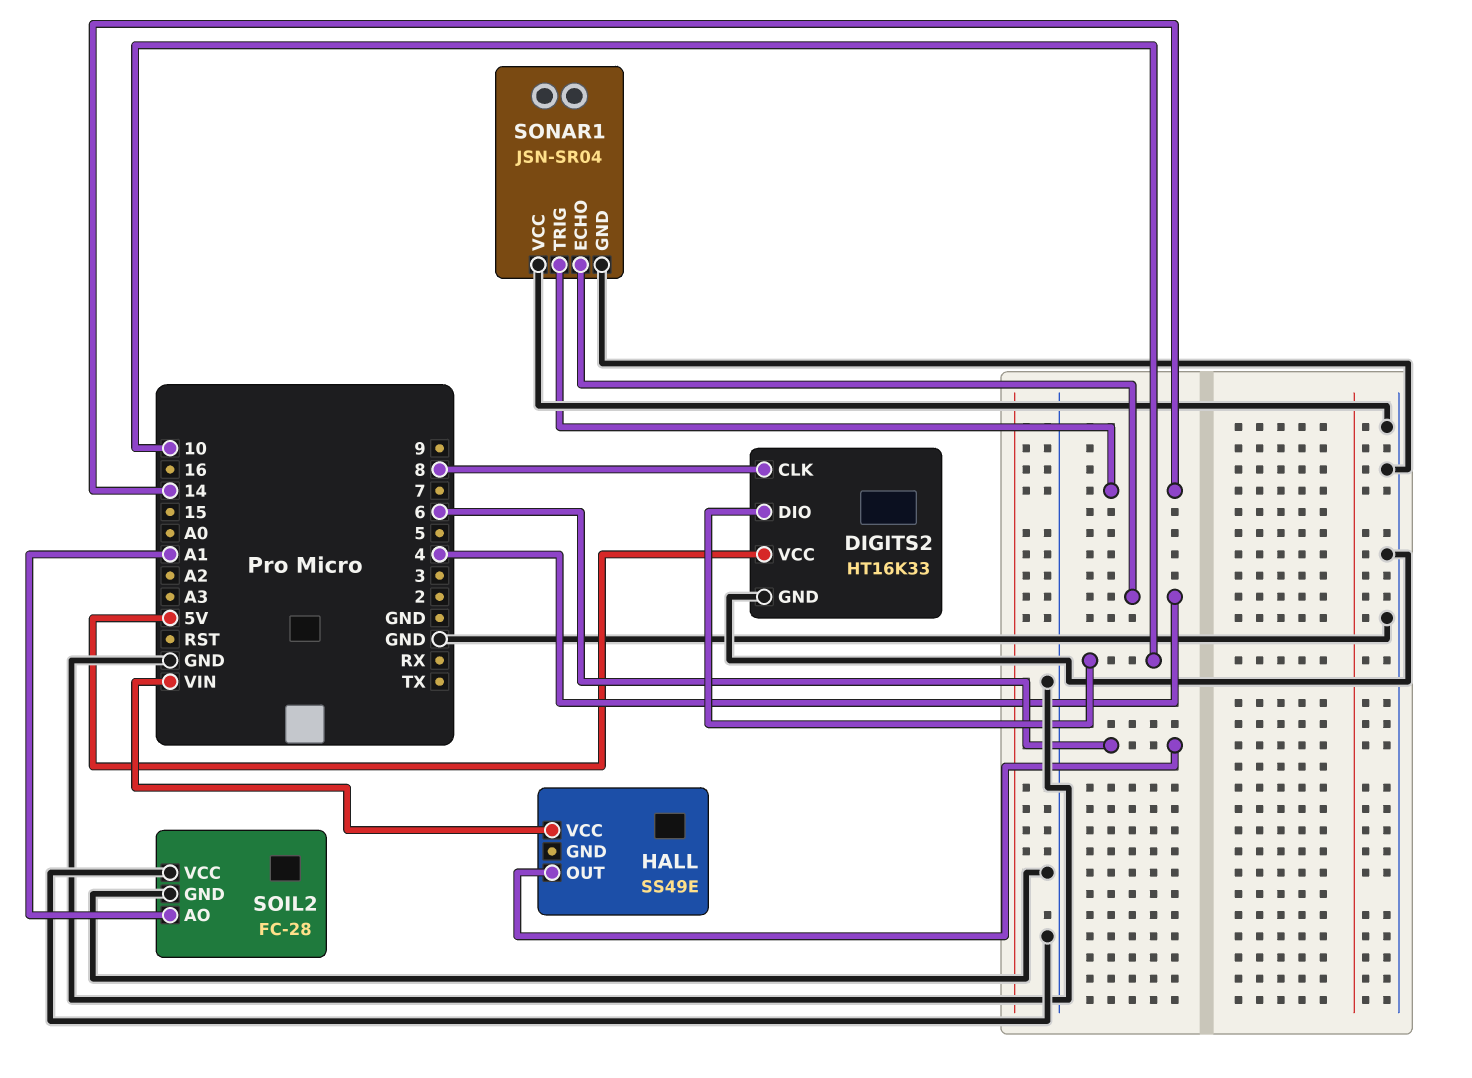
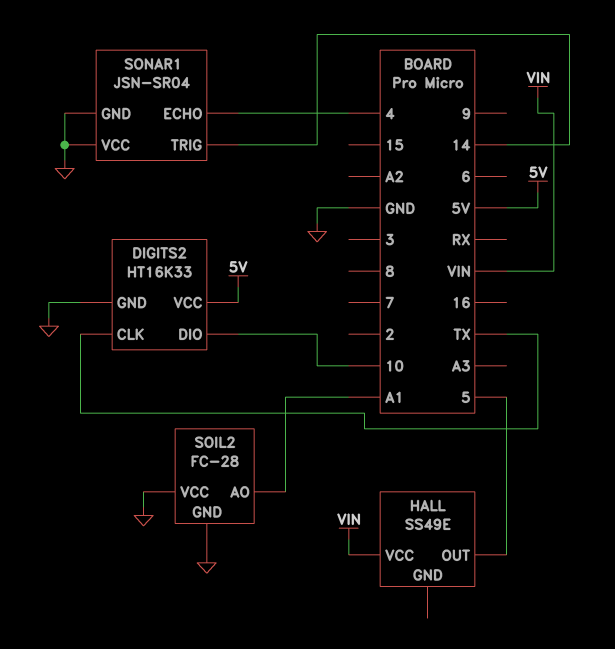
DIGITS2 pin CLK: 8 -> TX
HALL pin OUT: 6 -> 5

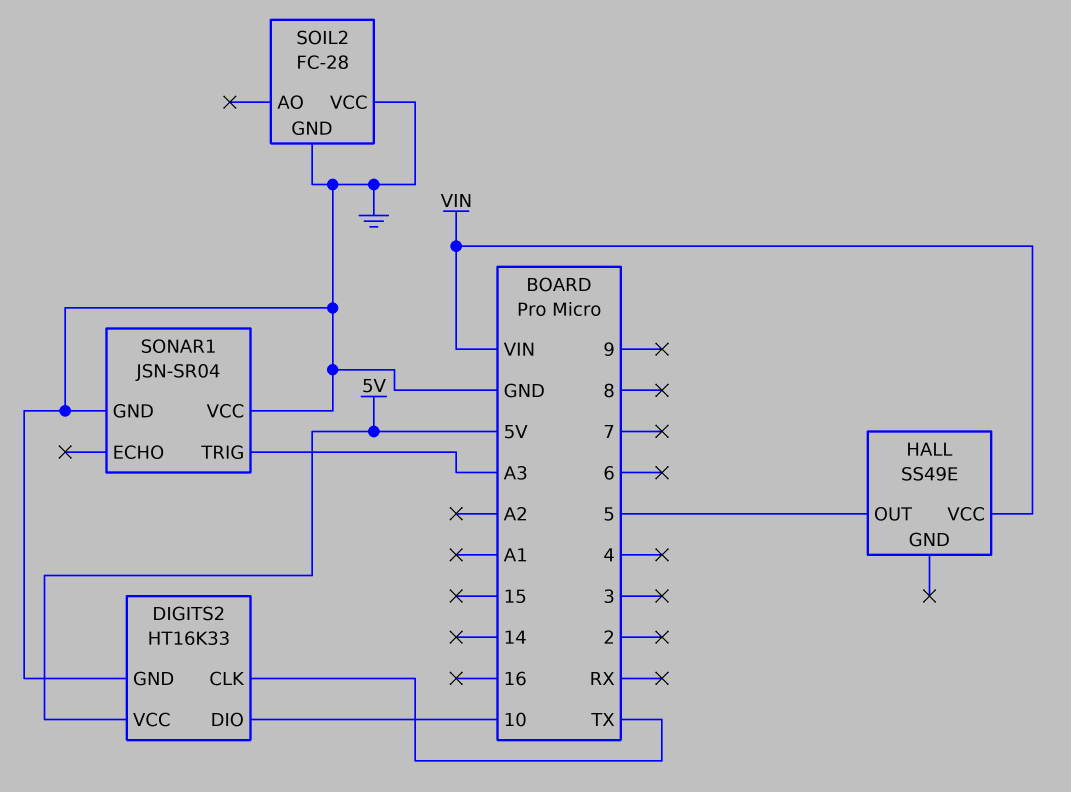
SOIL2 pin AO: A1 -> none
SONAR1 pin ECHO: 4 -> none
SONAR1 pin TRIG: 14 -> A3

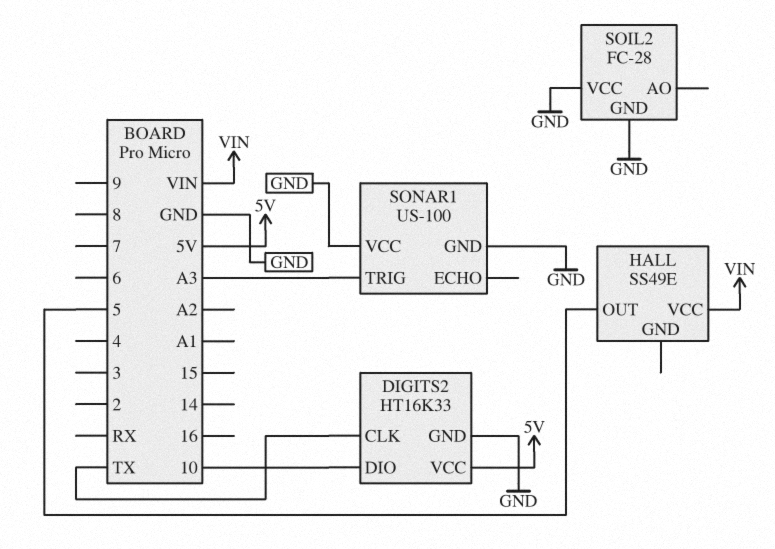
SONAR1: JSN-SR04 -> US-100

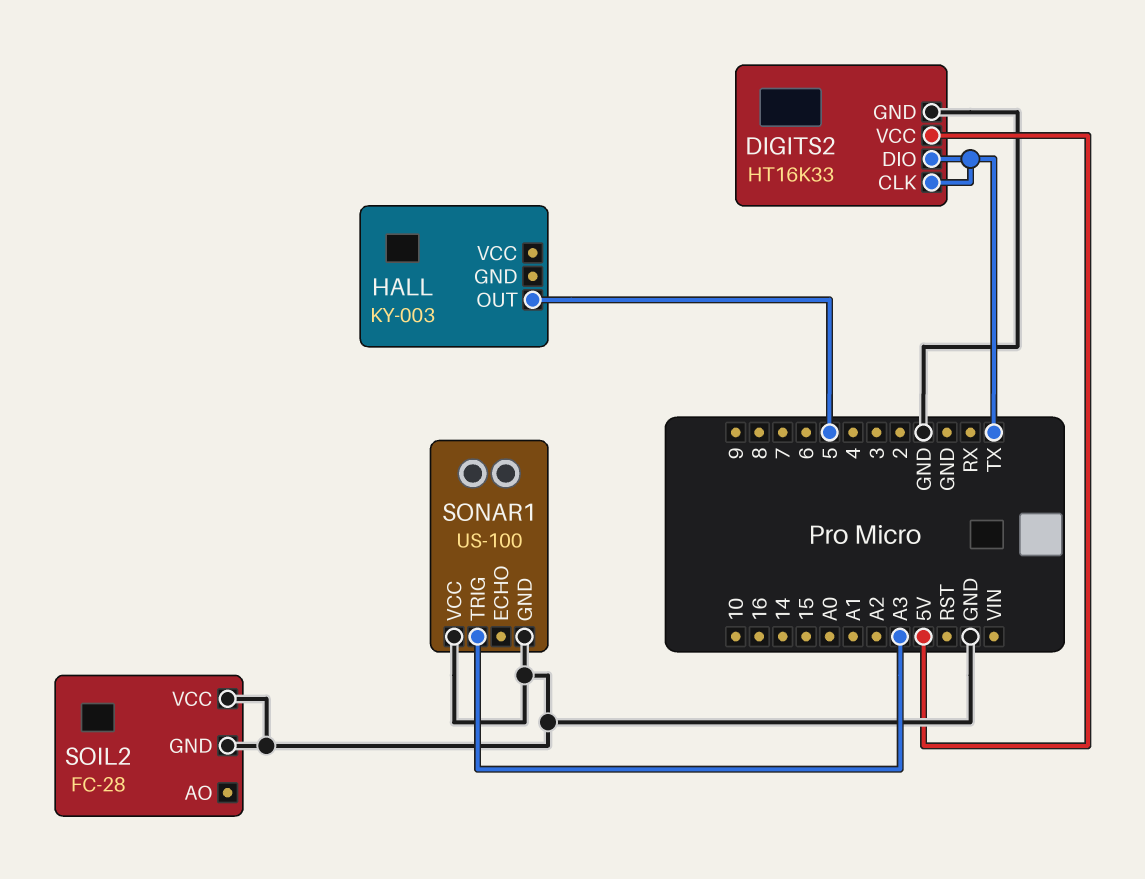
DIGITS2 pin DIO: 10 -> TX
HALL: SS49E -> KY-003
HALL pin VCC: VIN -> none

